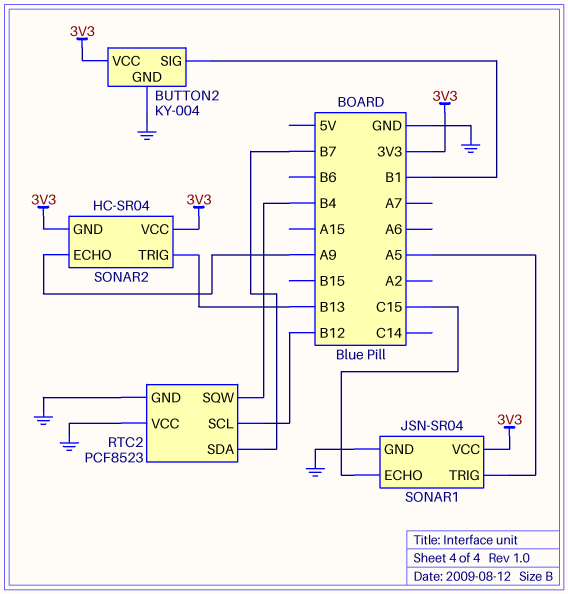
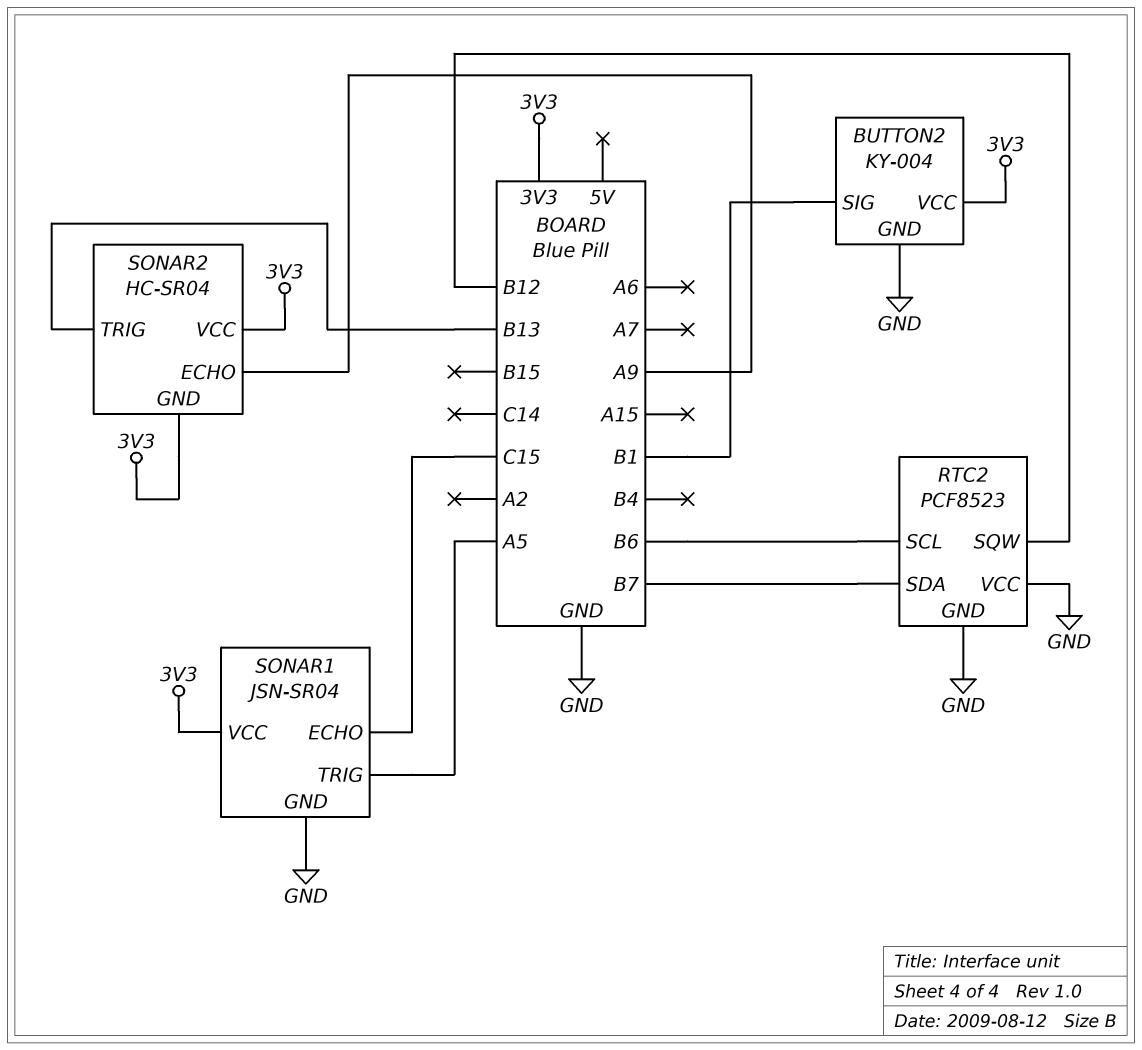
RTC2 pin SCL: B12 -> B6
RTC2 pin SQW: B4 -> B12

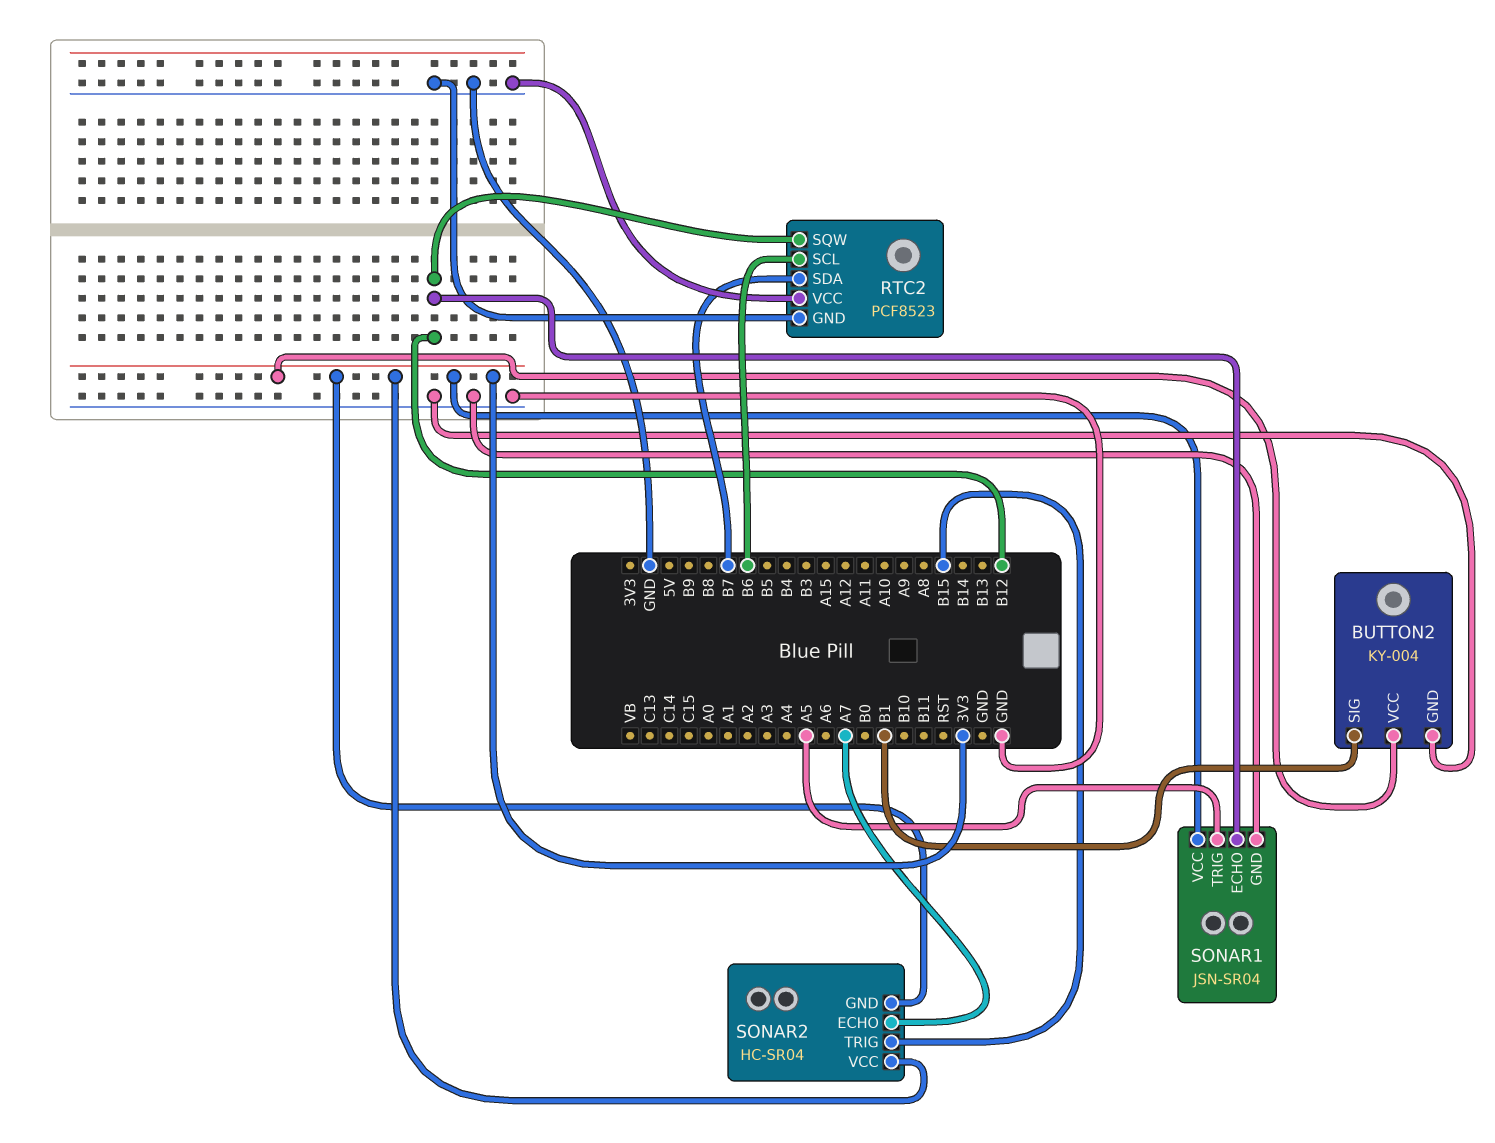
SONAR1 pin ECHO: C15 -> B12
SONAR2 pin ECHO: A9 -> A7
SONAR2 pin TRIG: B13 -> B15

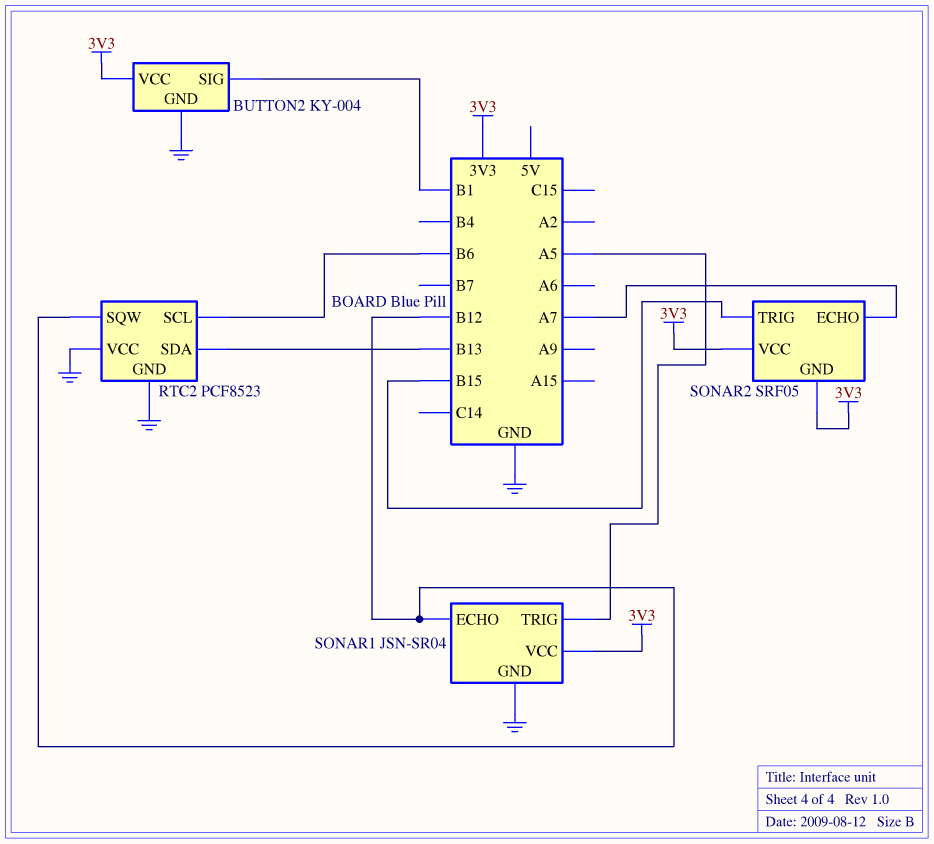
RTC2 pin SDA: B7 -> B13
SONAR2: HC-SR04 -> SRF05

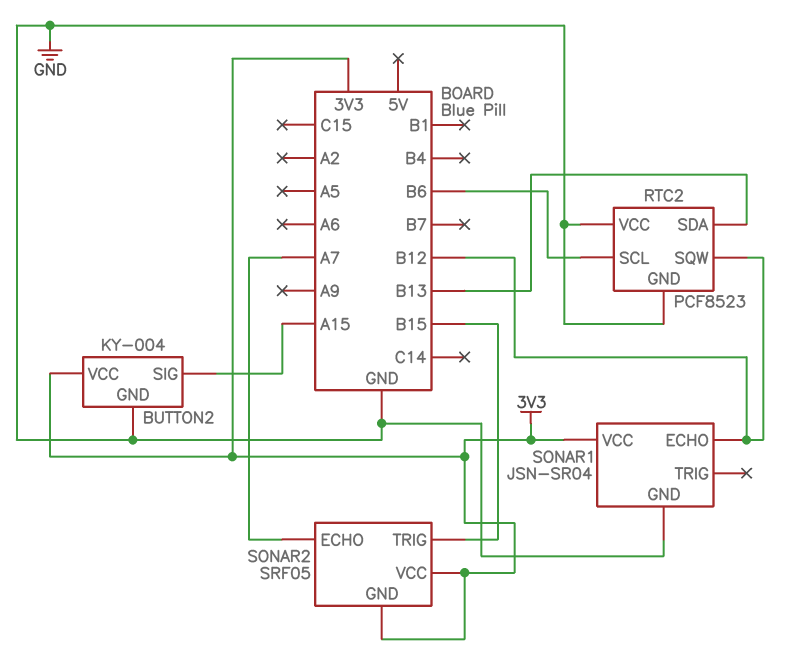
BUTTON2 pin SIG: B1 -> A15
SONAR1 pin TRIG: A5 -> none

